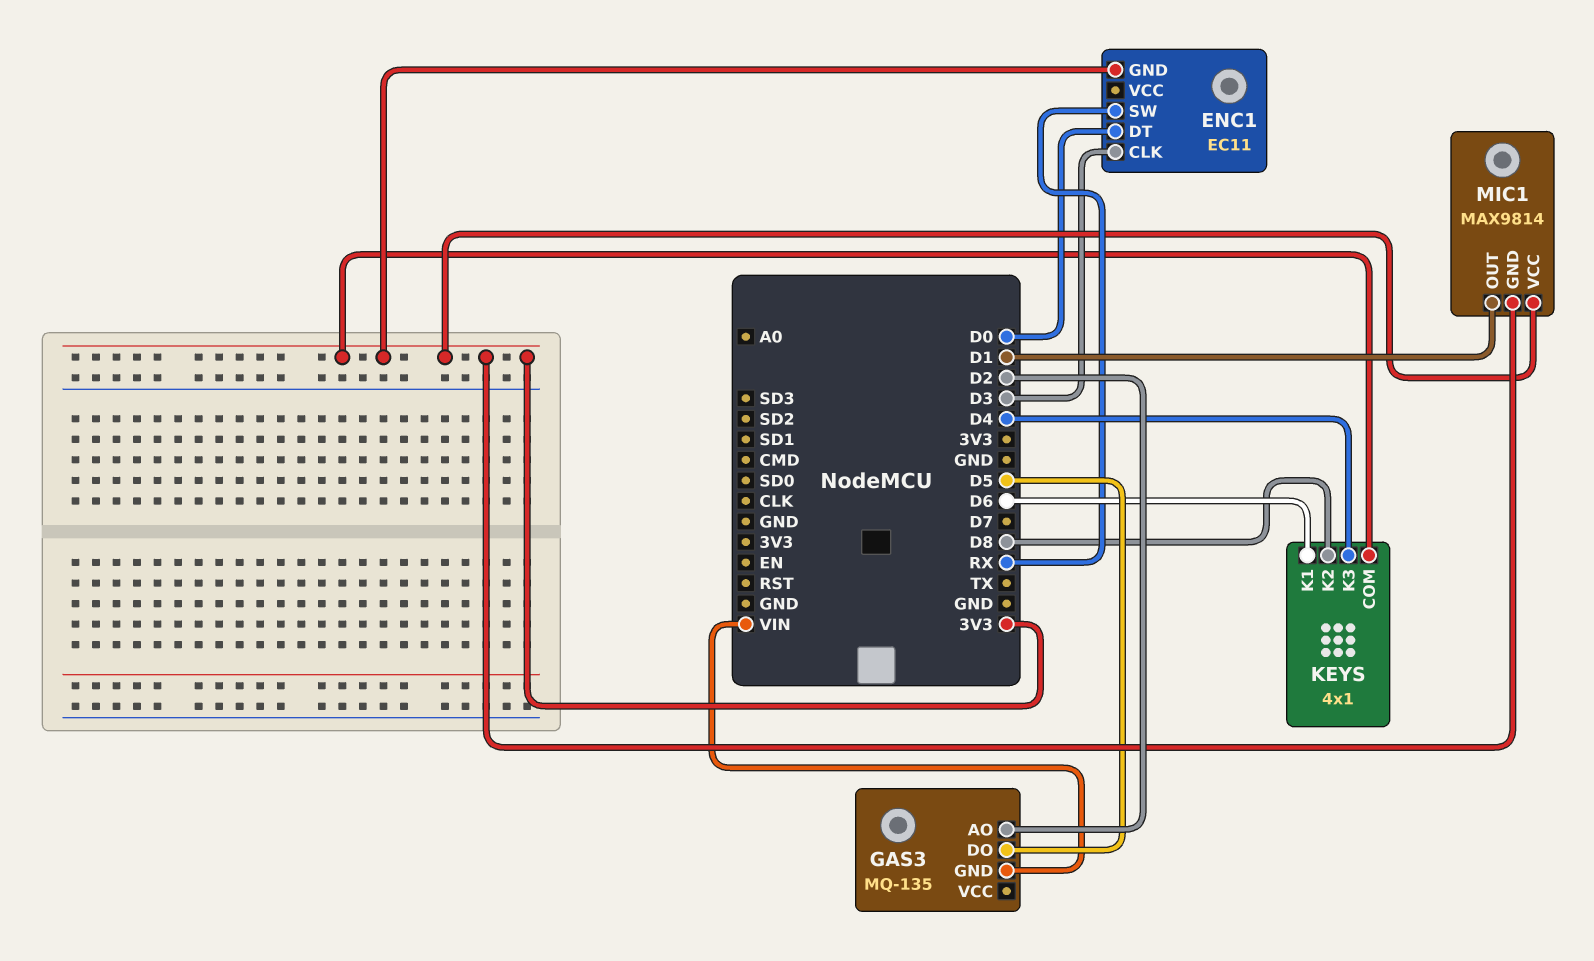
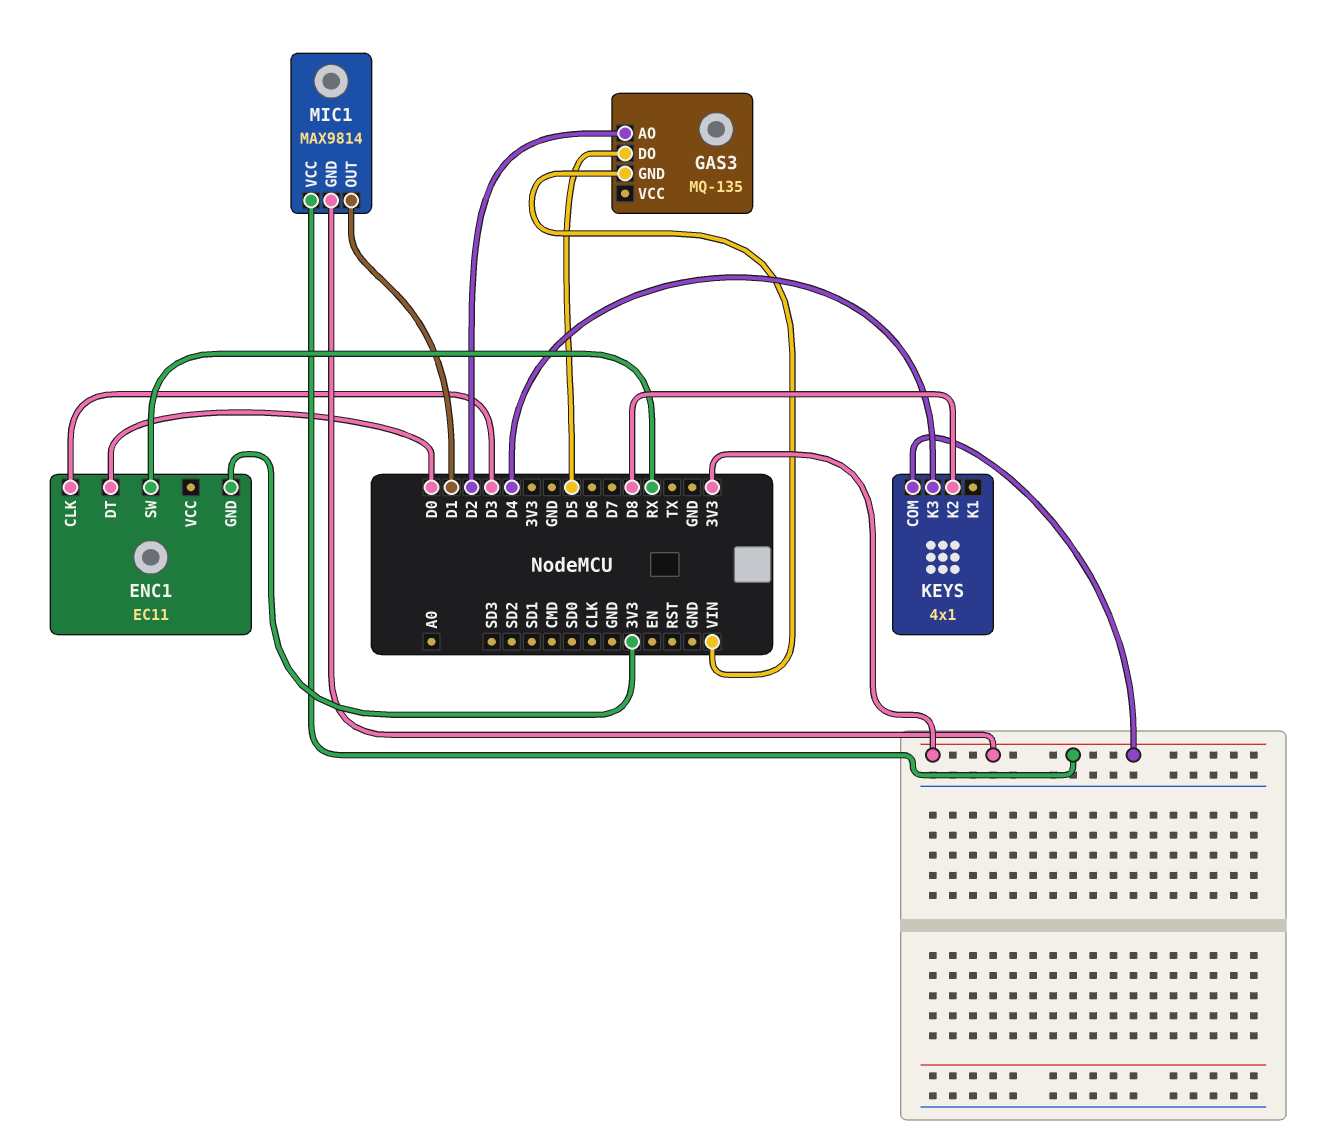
KEYS pin K1: D6 -> none

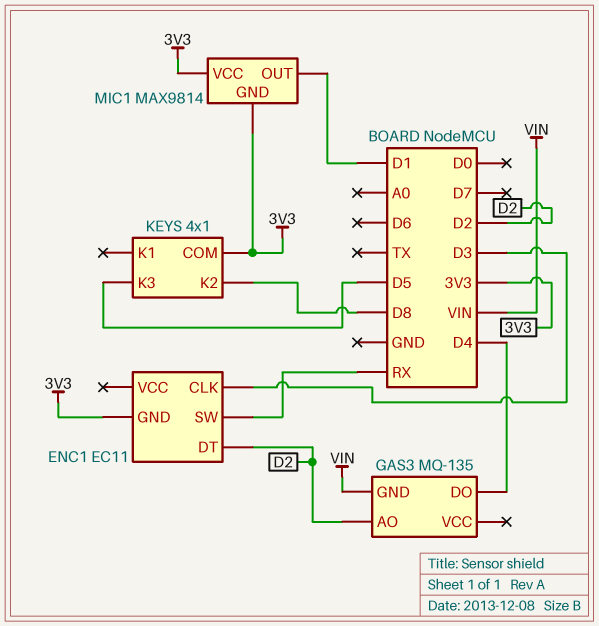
ENC1 pin DT: D0 -> D2
GAS3 pin DO: D5 -> D4
KEYS pin K3: D4 -> D5

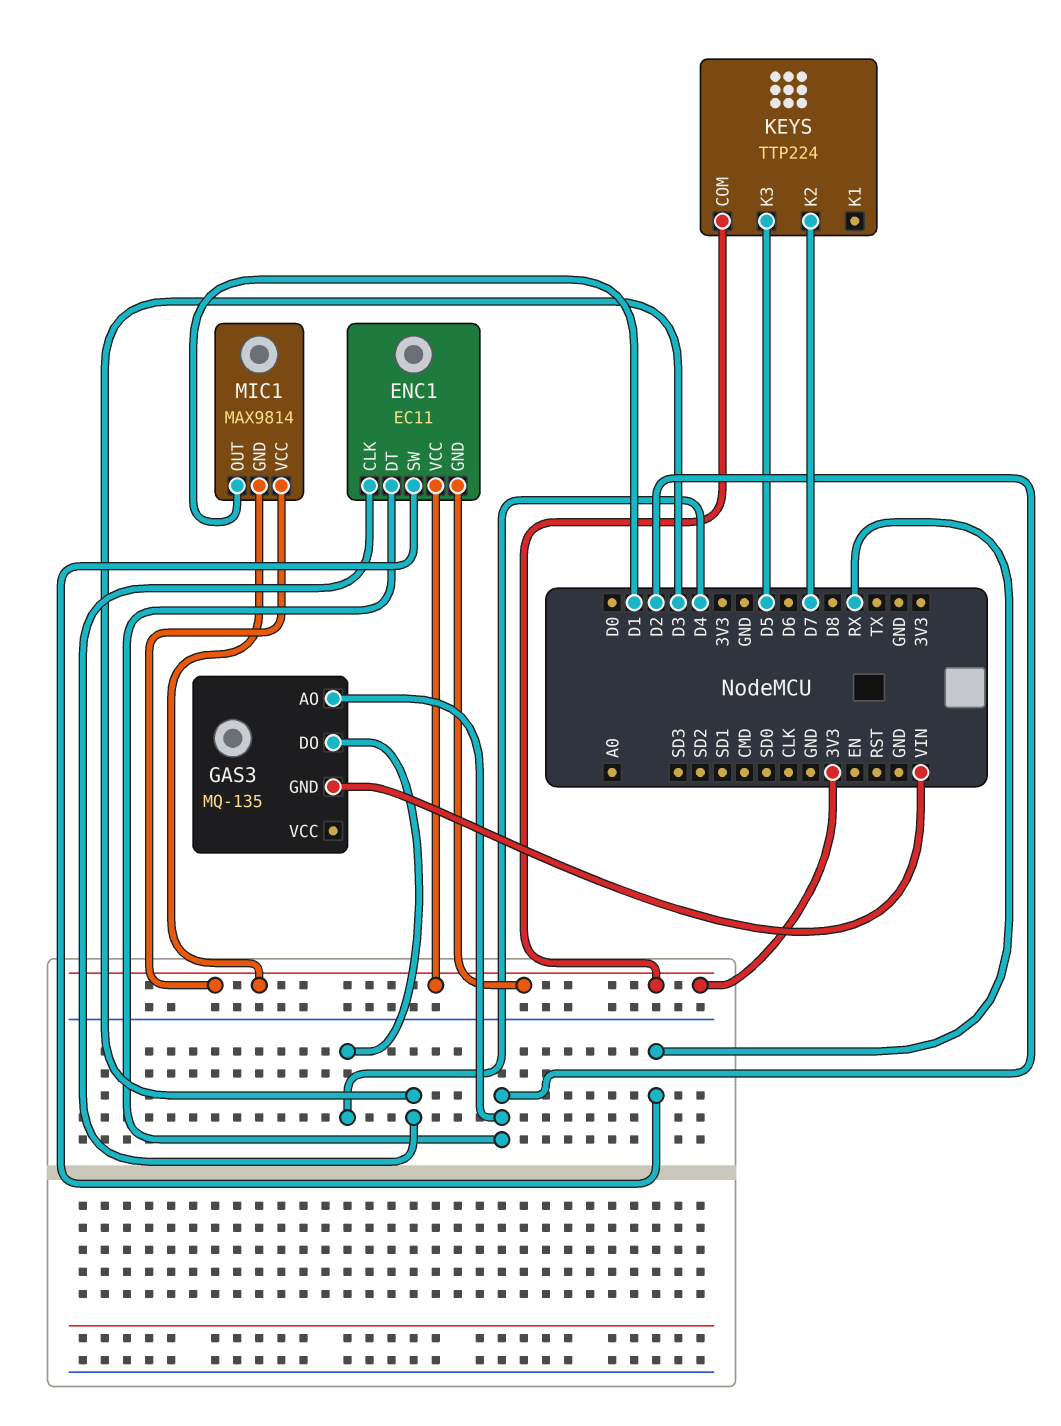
ENC1 pin VCC: none -> 3V3
KEYS: 4x1 -> TTP224
KEYS pin K2: D8 -> D7

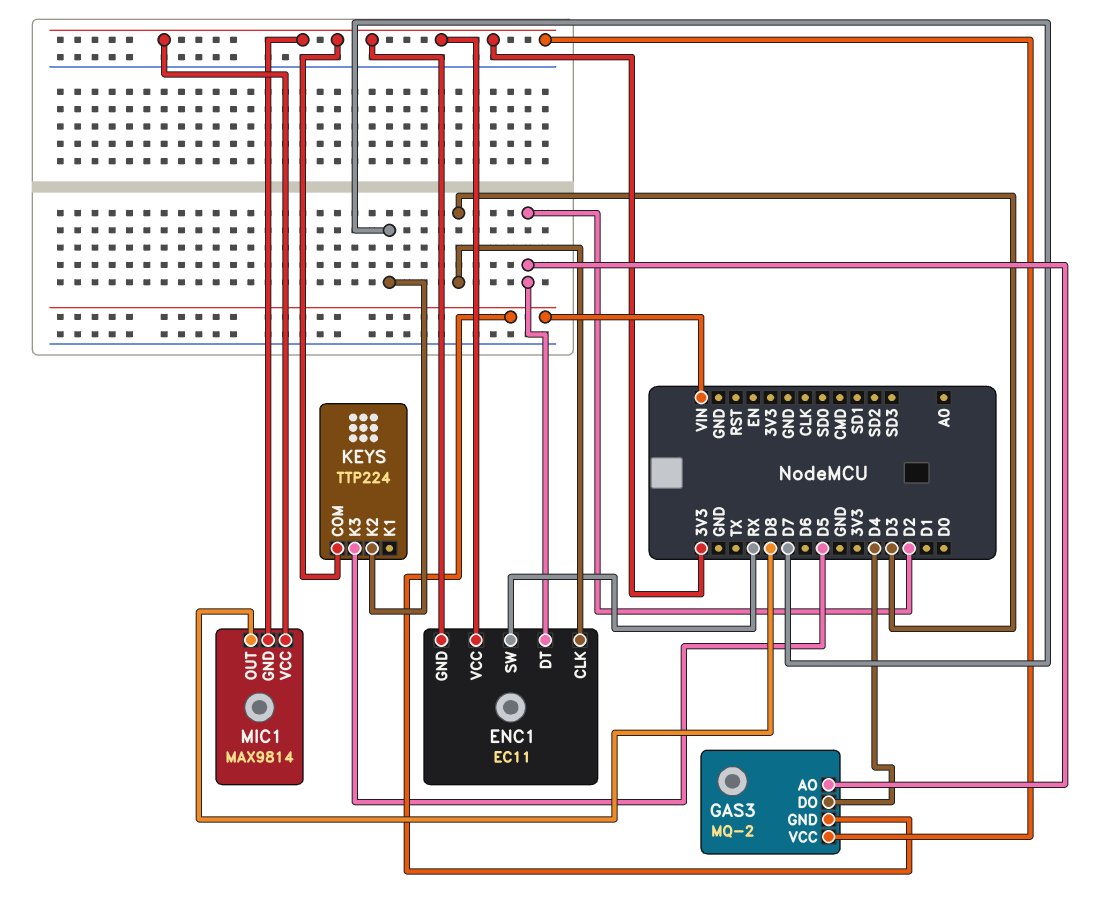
GAS3: MQ-135 -> MQ-2
GAS3 pin VCC: none -> 3V3
MIC1 pin OUT: D1 -> D8

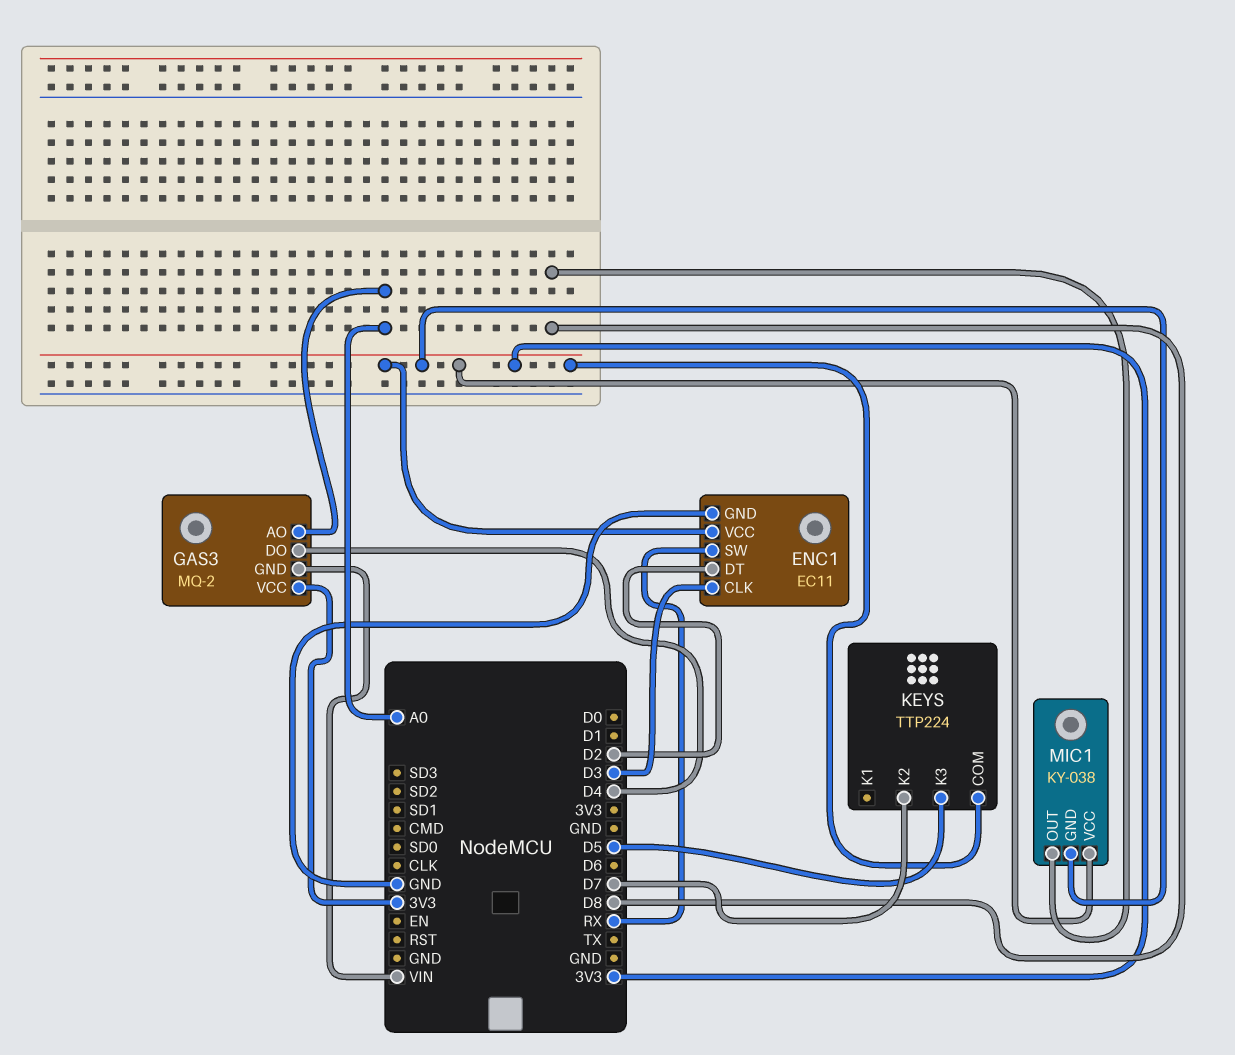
ENC1 pin GND: 3V3 -> GND
GAS3 pin AO: D2 -> A0
MIC1: MAX9814 -> KY-038

